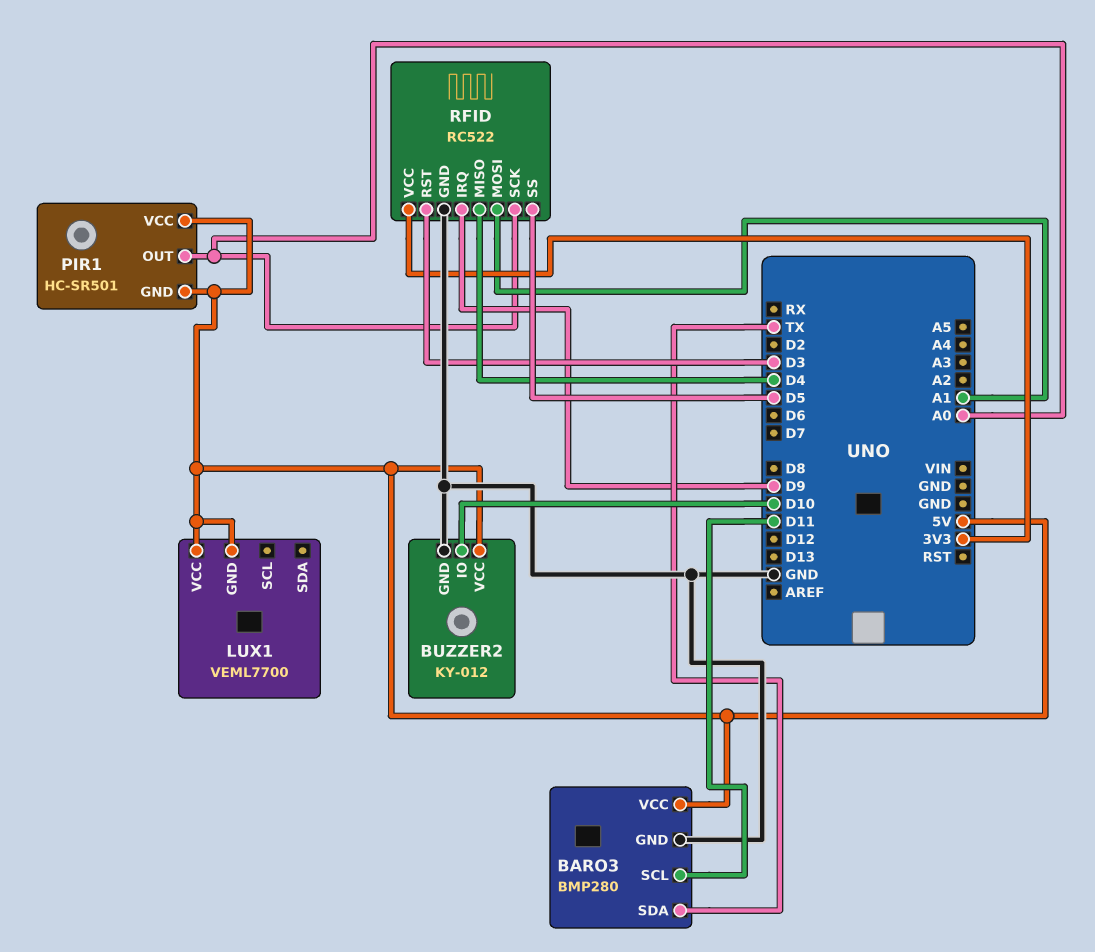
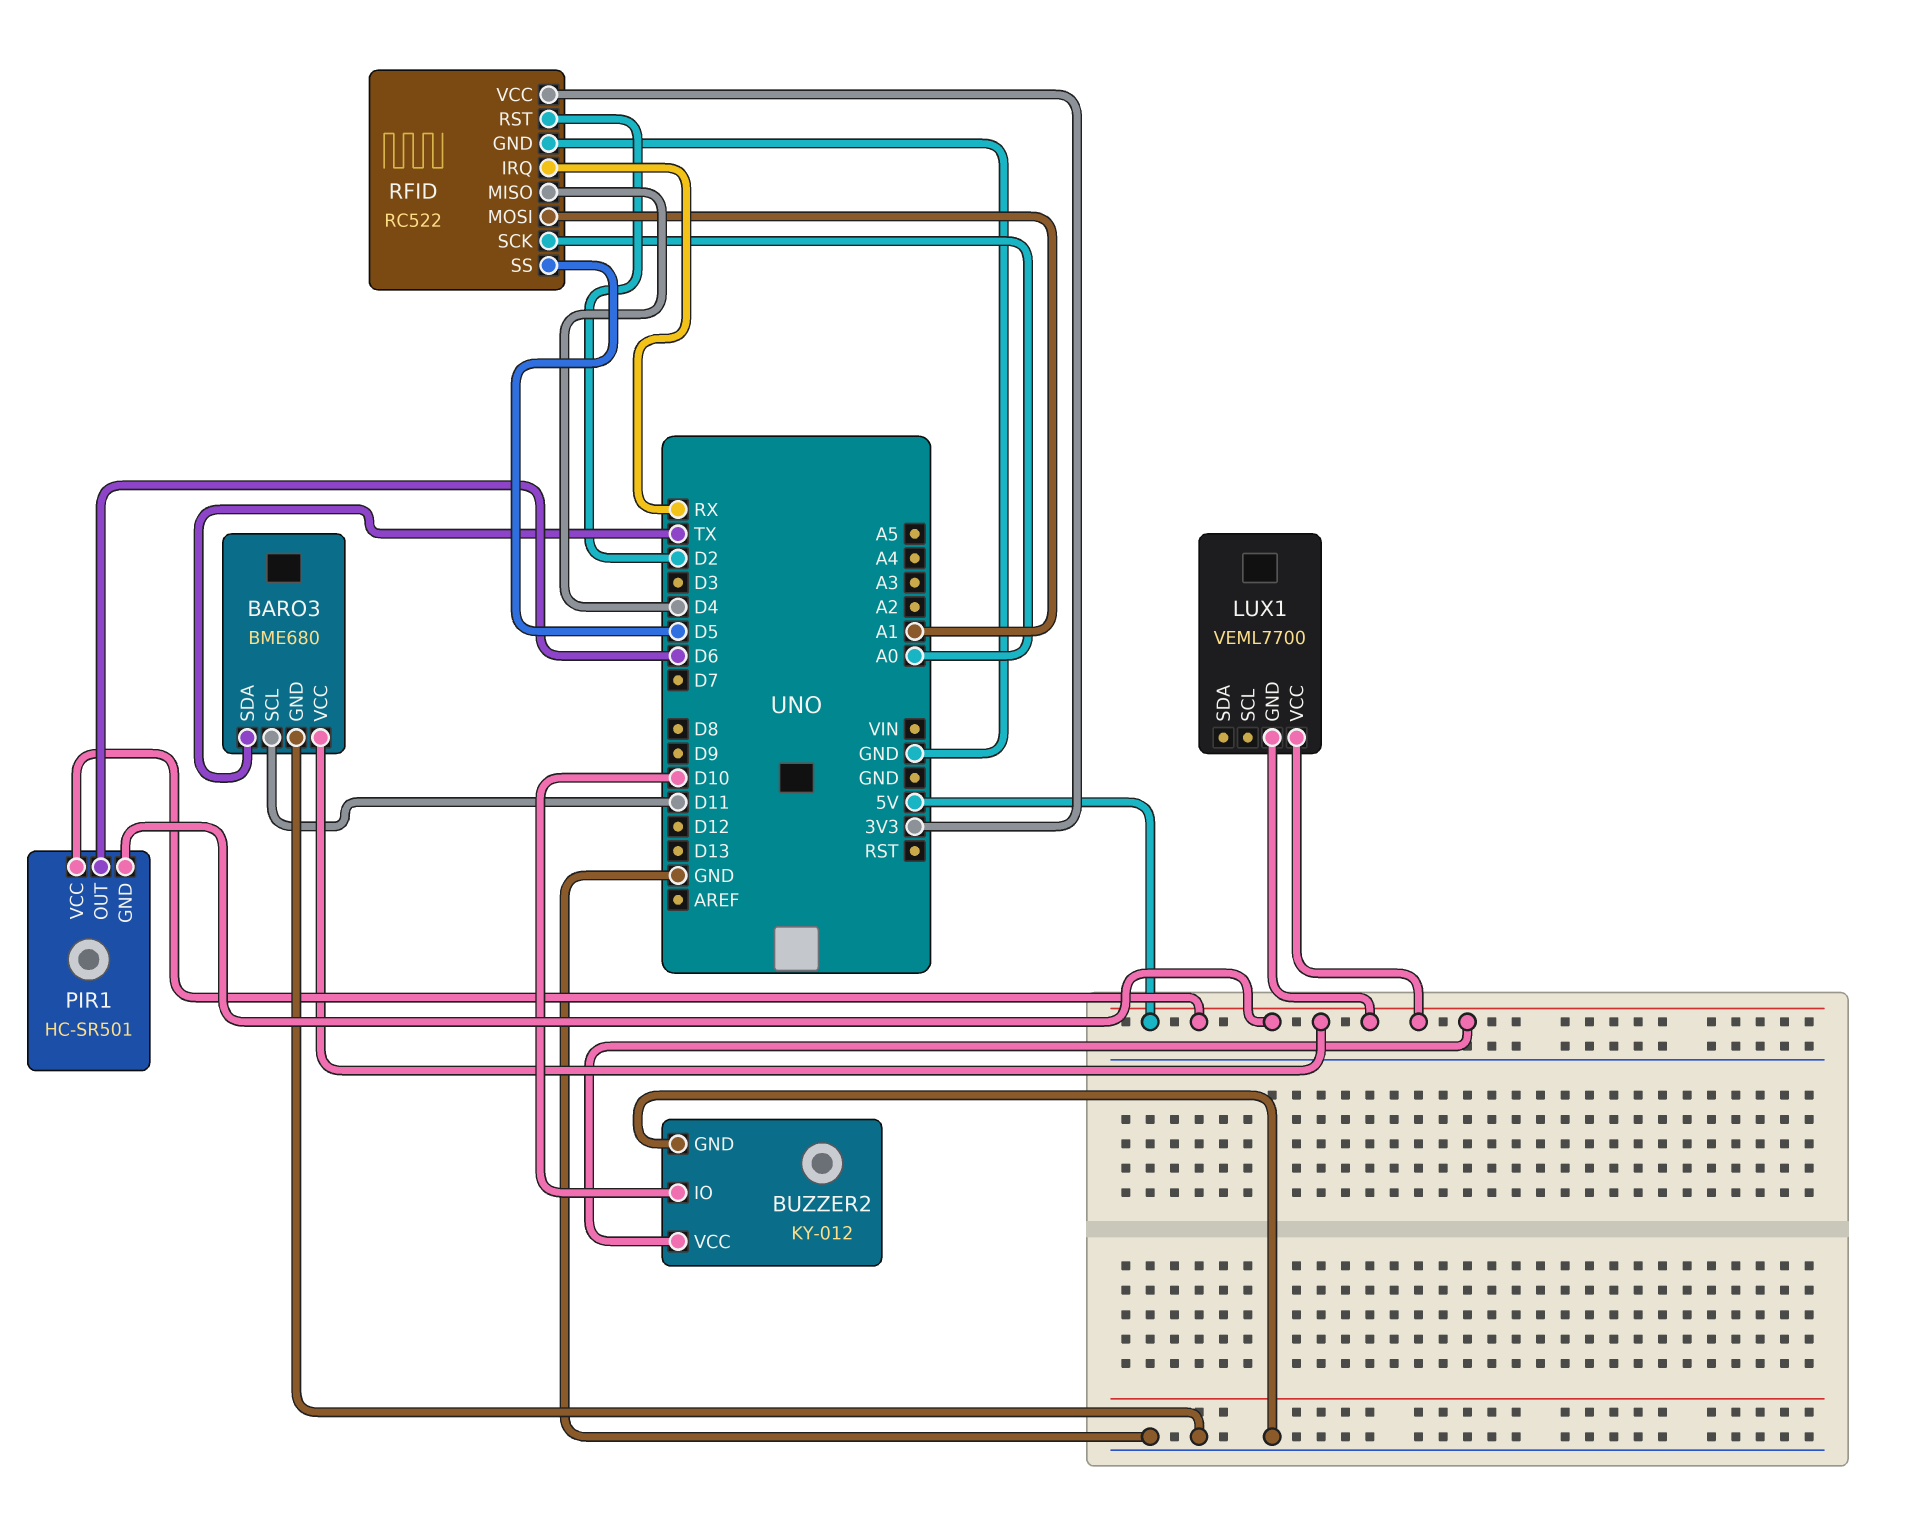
BARO3: BMP280 -> BME680
PIR1 pin OUT: A0 -> D6
RFID pin IRQ: D9 -> RX
RFID pin RST: D3 -> D2

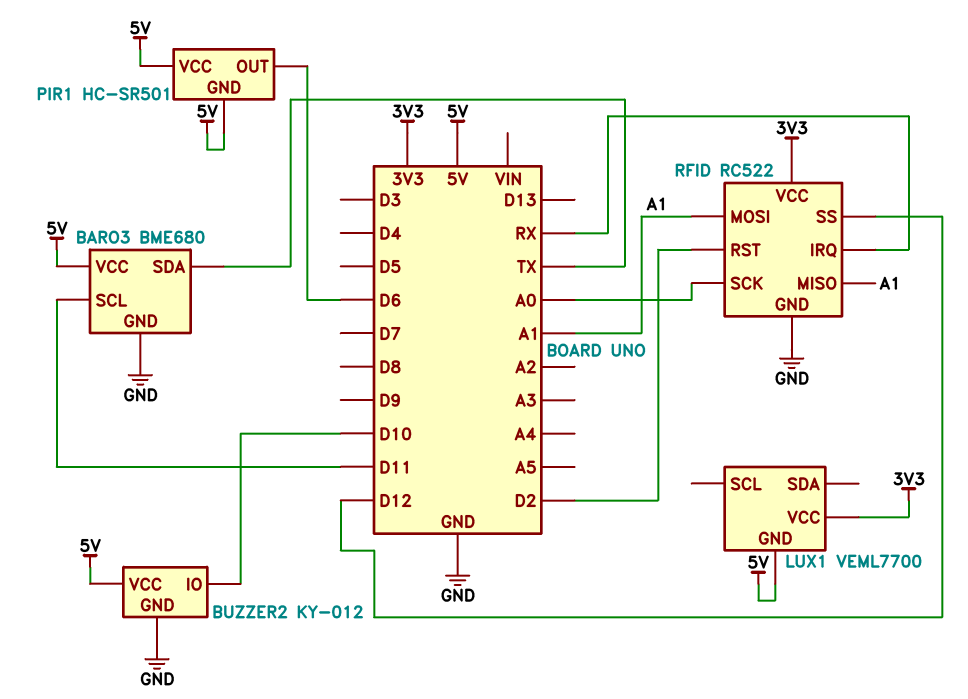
LUX1 pin VCC: 5V -> 3V3
RFID pin MISO: D4 -> A1
RFID pin SS: D5 -> D12

